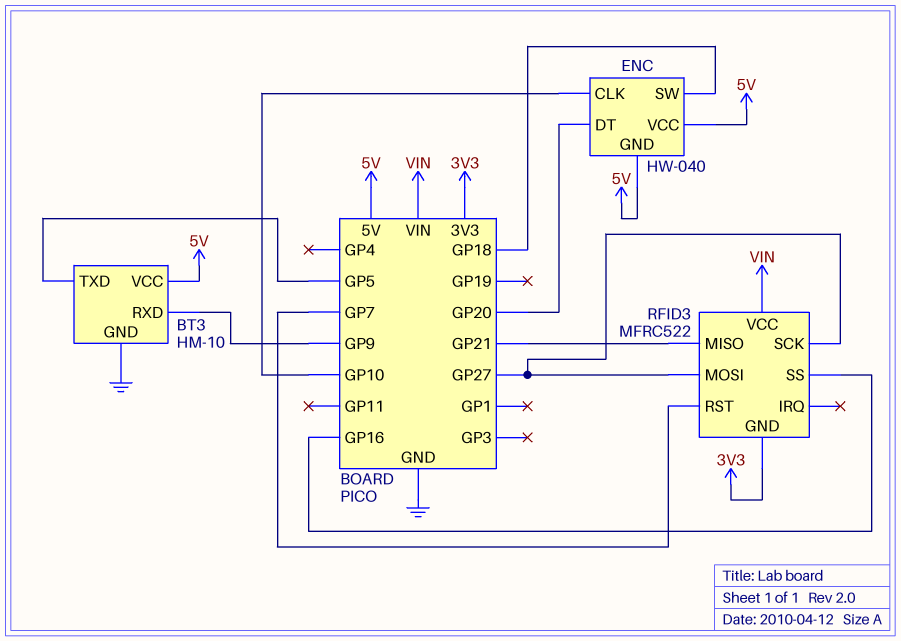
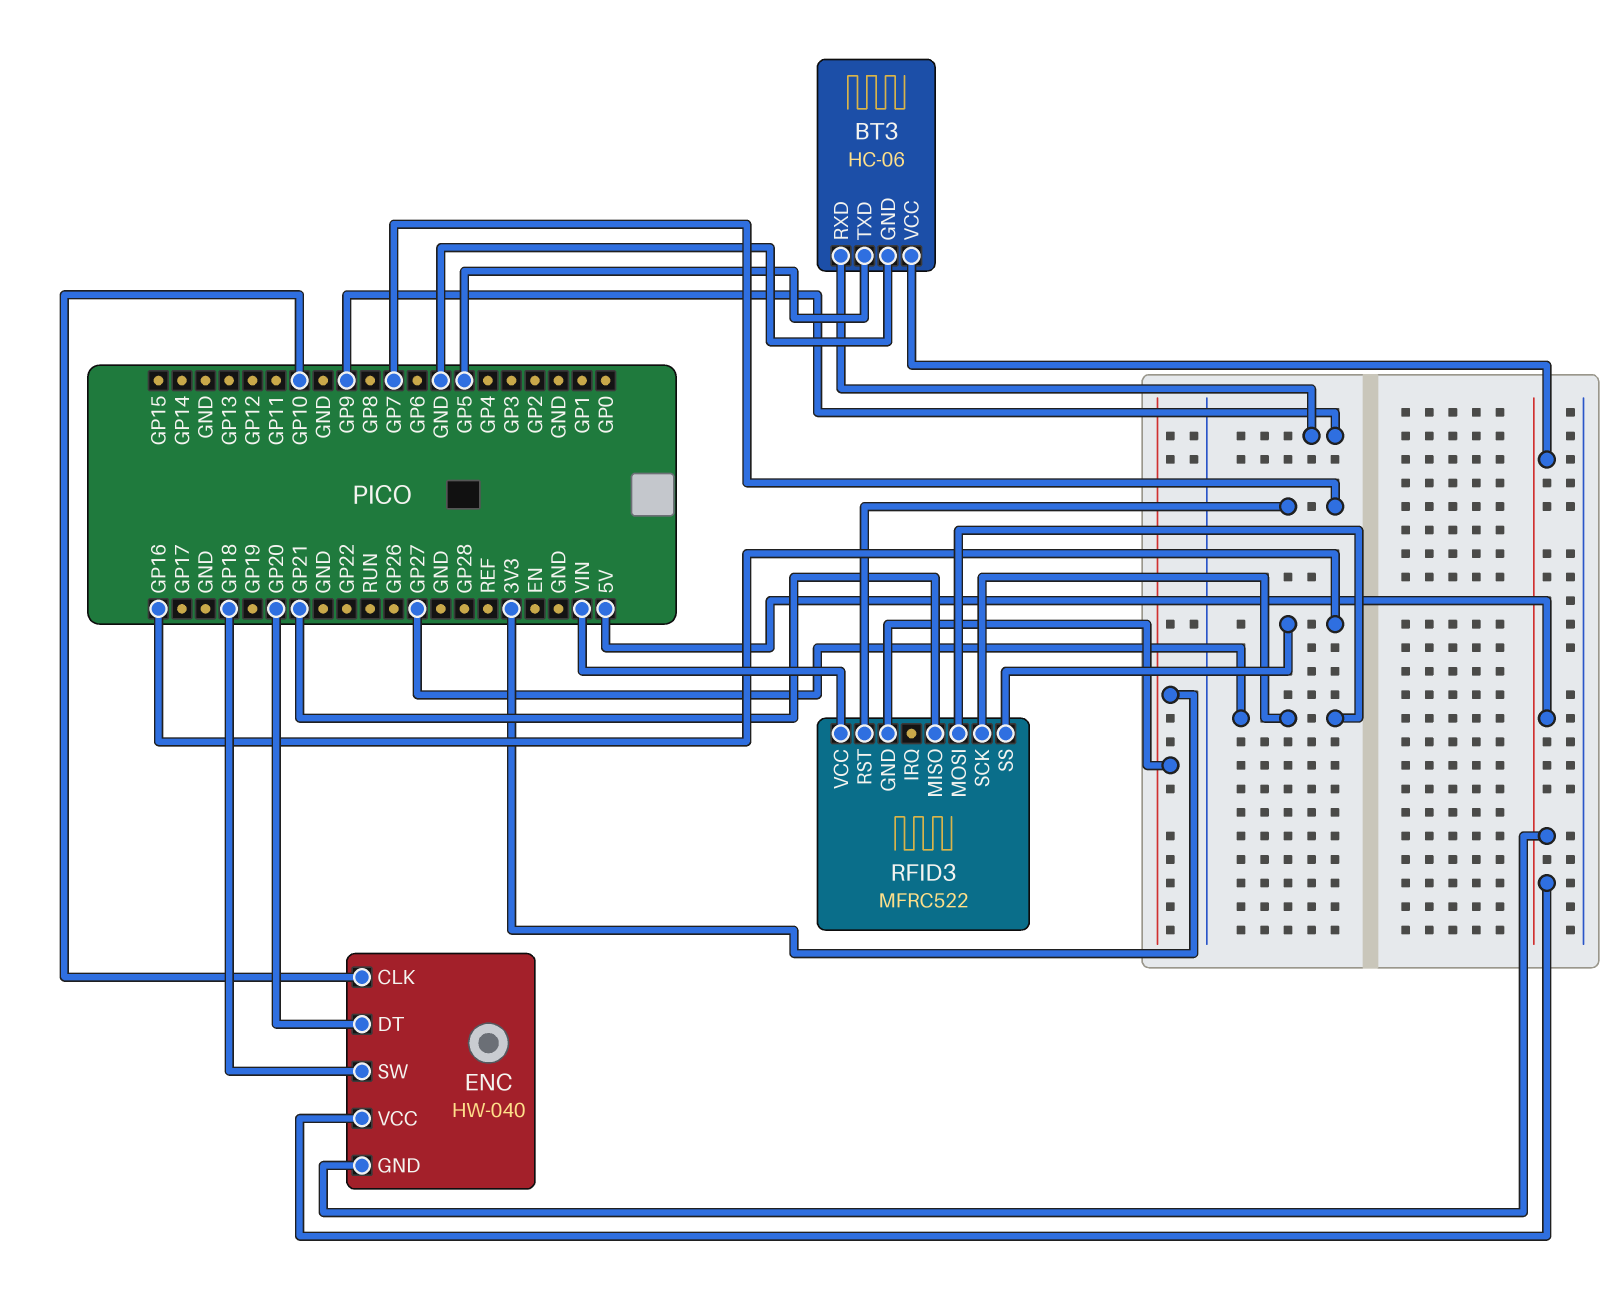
BT3: HM-10 -> HC-06

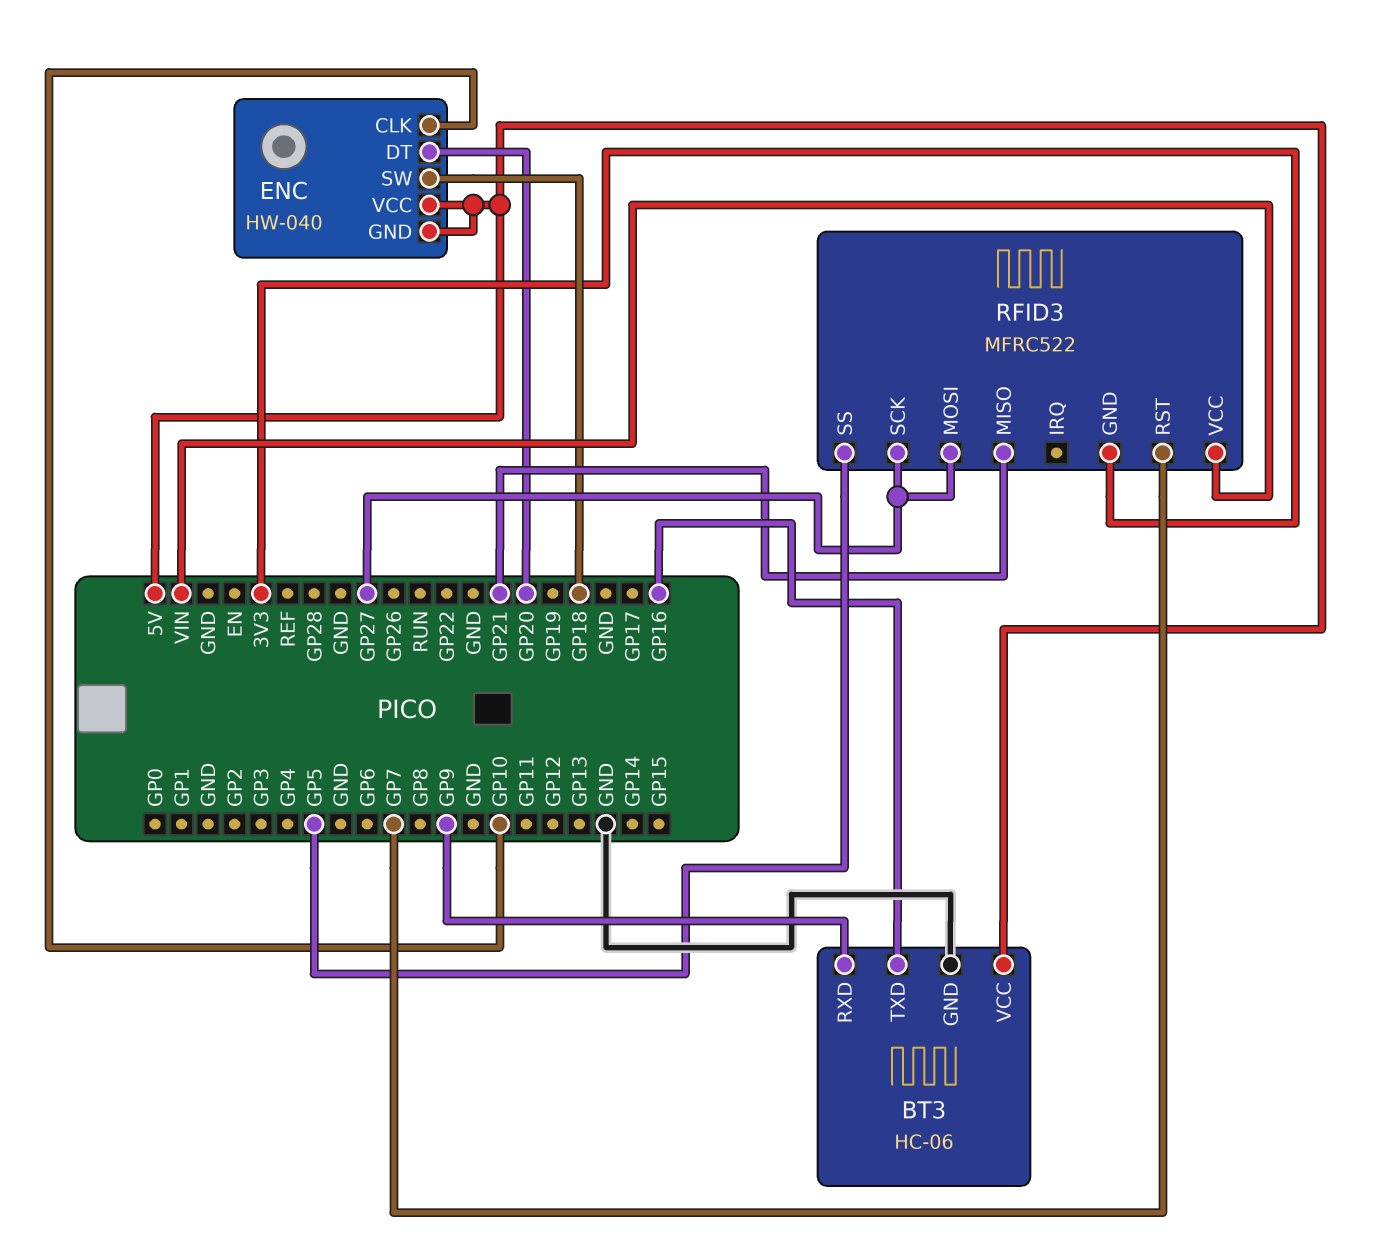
BT3 pin TXD: GP5 -> GP16
RFID3 pin SS: GP16 -> GP5

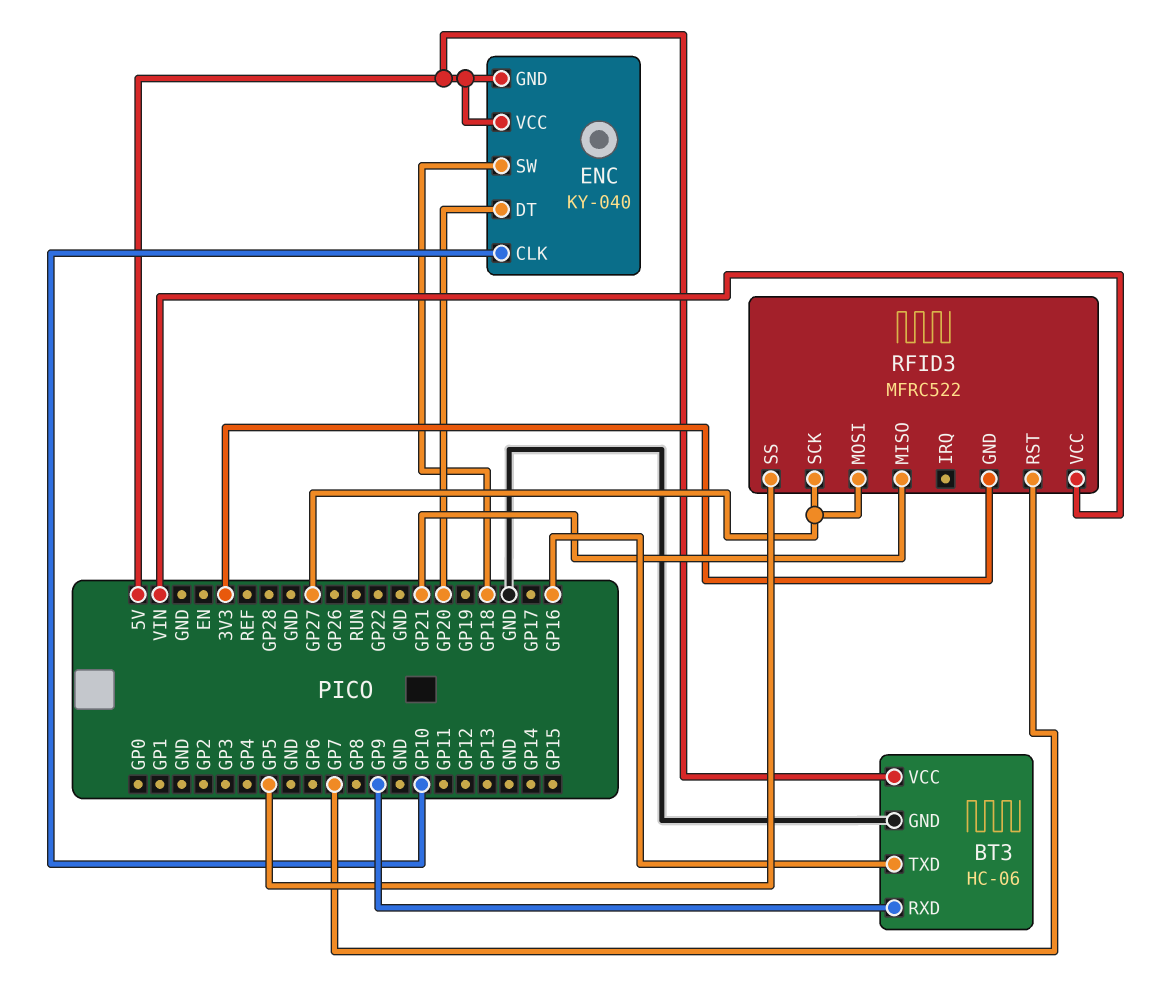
ENC: HW-040 -> KY-040

